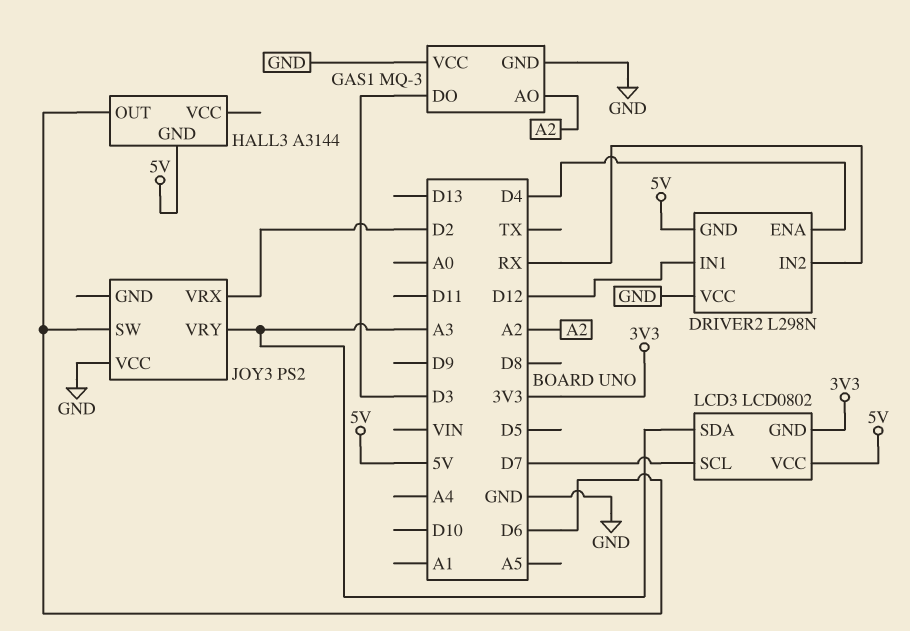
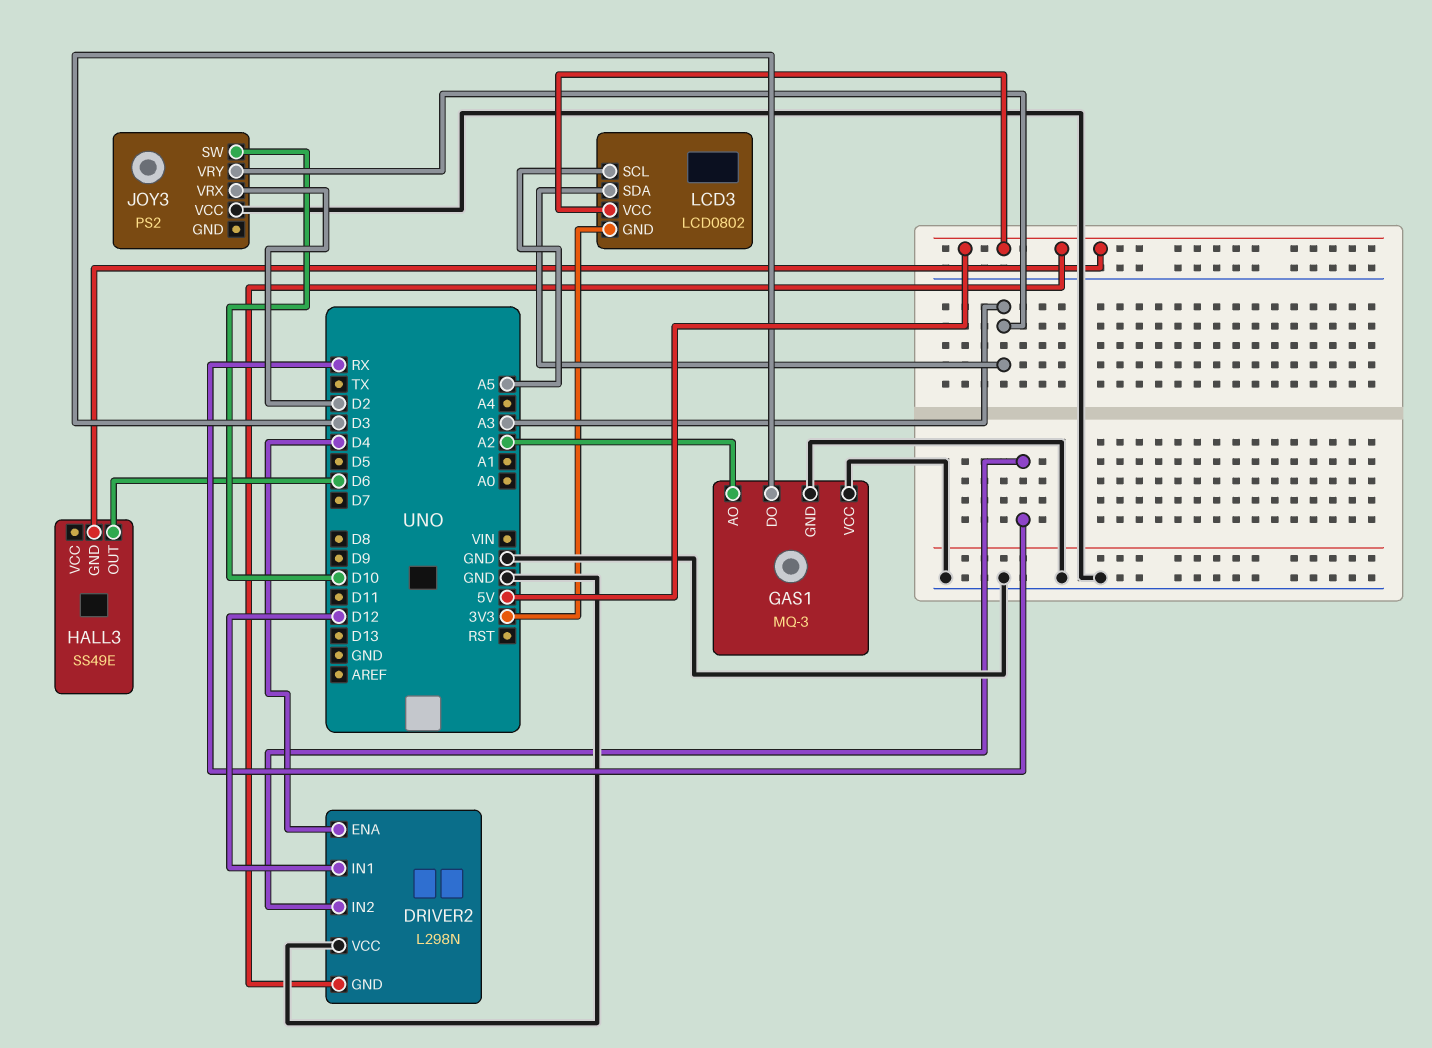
HALL3: A3144 -> SS49E
JOY3 pin SW: D6 -> D10
LCD3 pin SCL: D7 -> A5

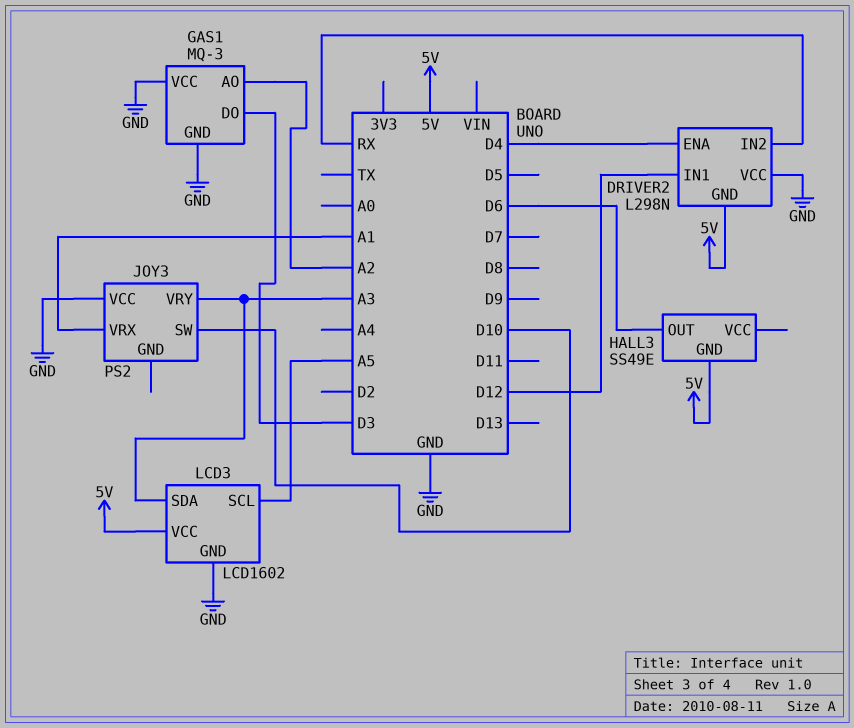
JOY3 pin VRX: D2 -> A1
LCD3: LCD0802 -> LCD1602
LCD3 pin GND: 3V3 -> GND

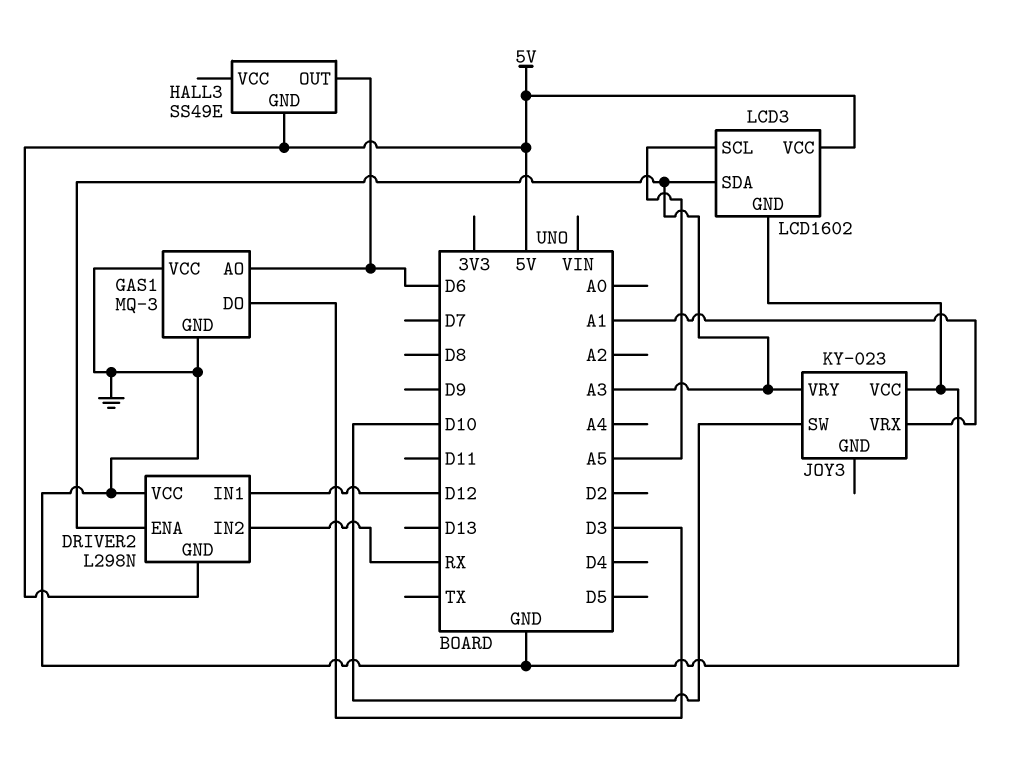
DRIVER2 pin ENA: D4 -> A3
GAS1 pin AO: A2 -> D6
JOY3: PS2 -> KY-023

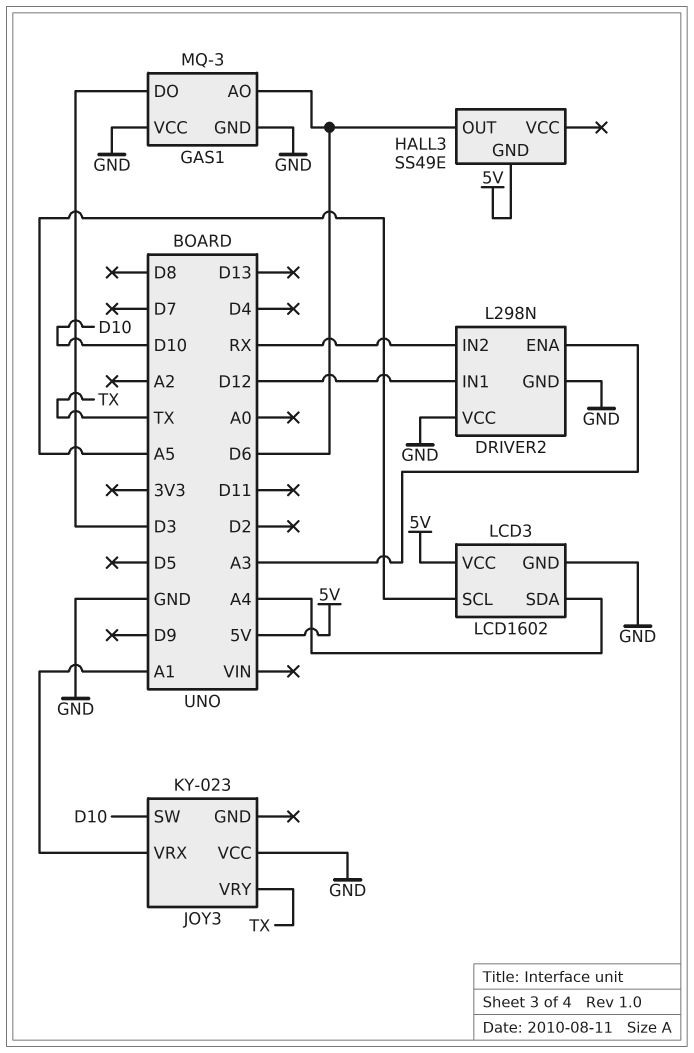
DRIVER2 pin GND: 5V -> GND
JOY3 pin VRY: A3 -> TX
LCD3 pin SDA: A3 -> A4

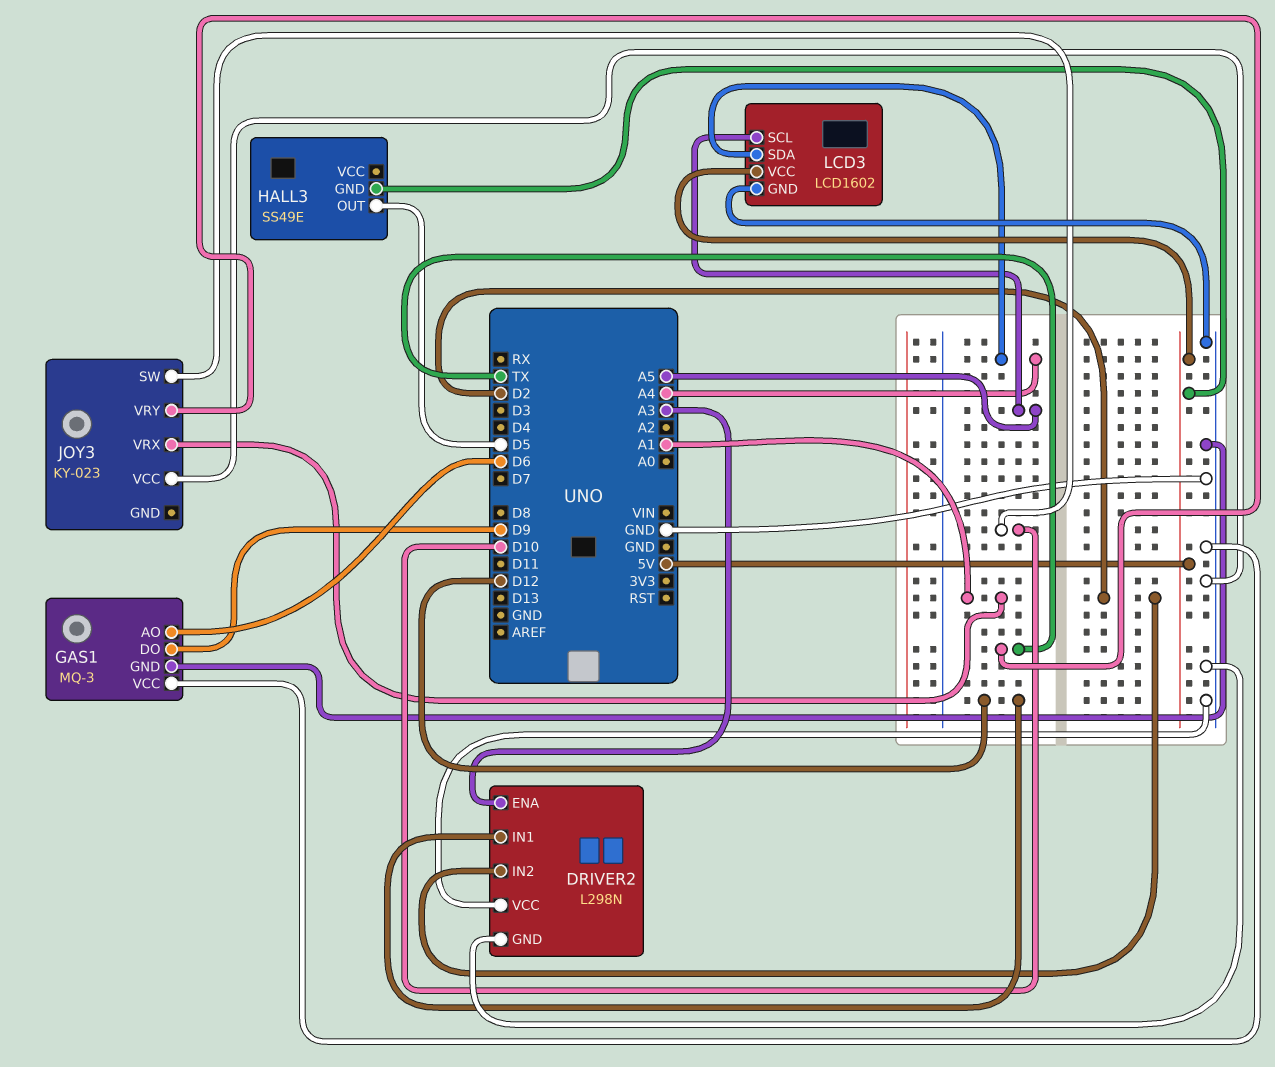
DRIVER2 pin IN2: RX -> D2
GAS1 pin DO: D3 -> D9
HALL3 pin OUT: D6 -> D5

